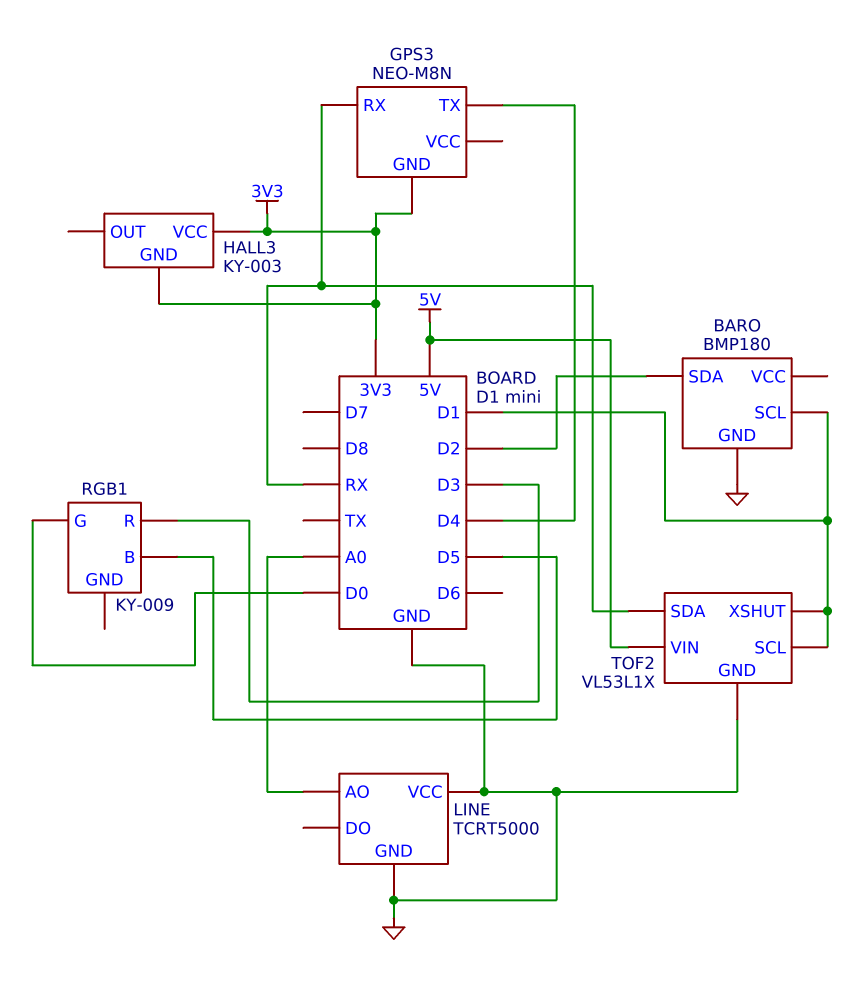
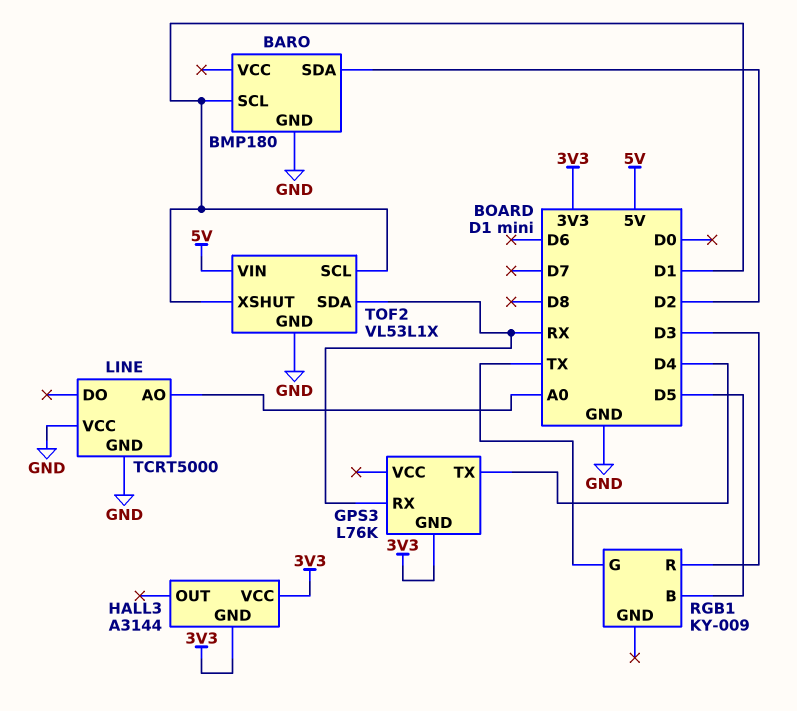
GPS3: NEO-M8N -> L76K
HALL3: KY-003 -> A3144
RGB1 pin G: D0 -> TX

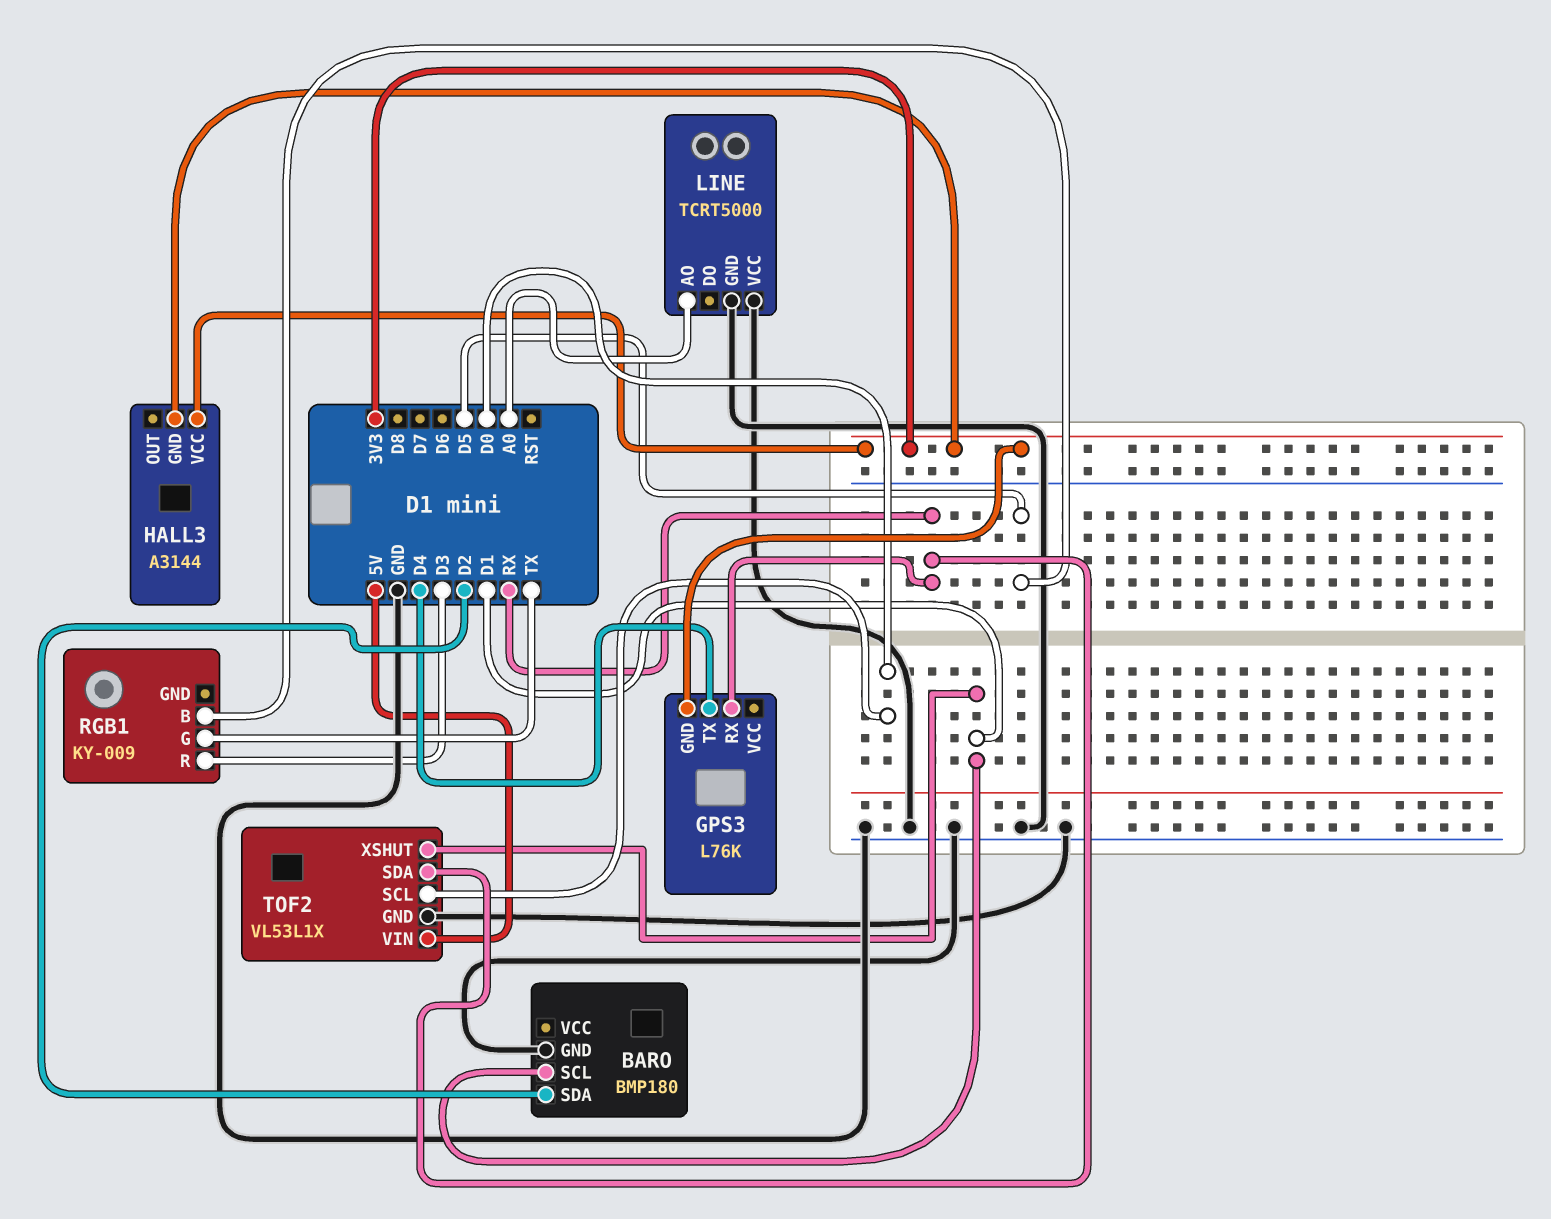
TOF2 pin SCL: D1 -> D0

